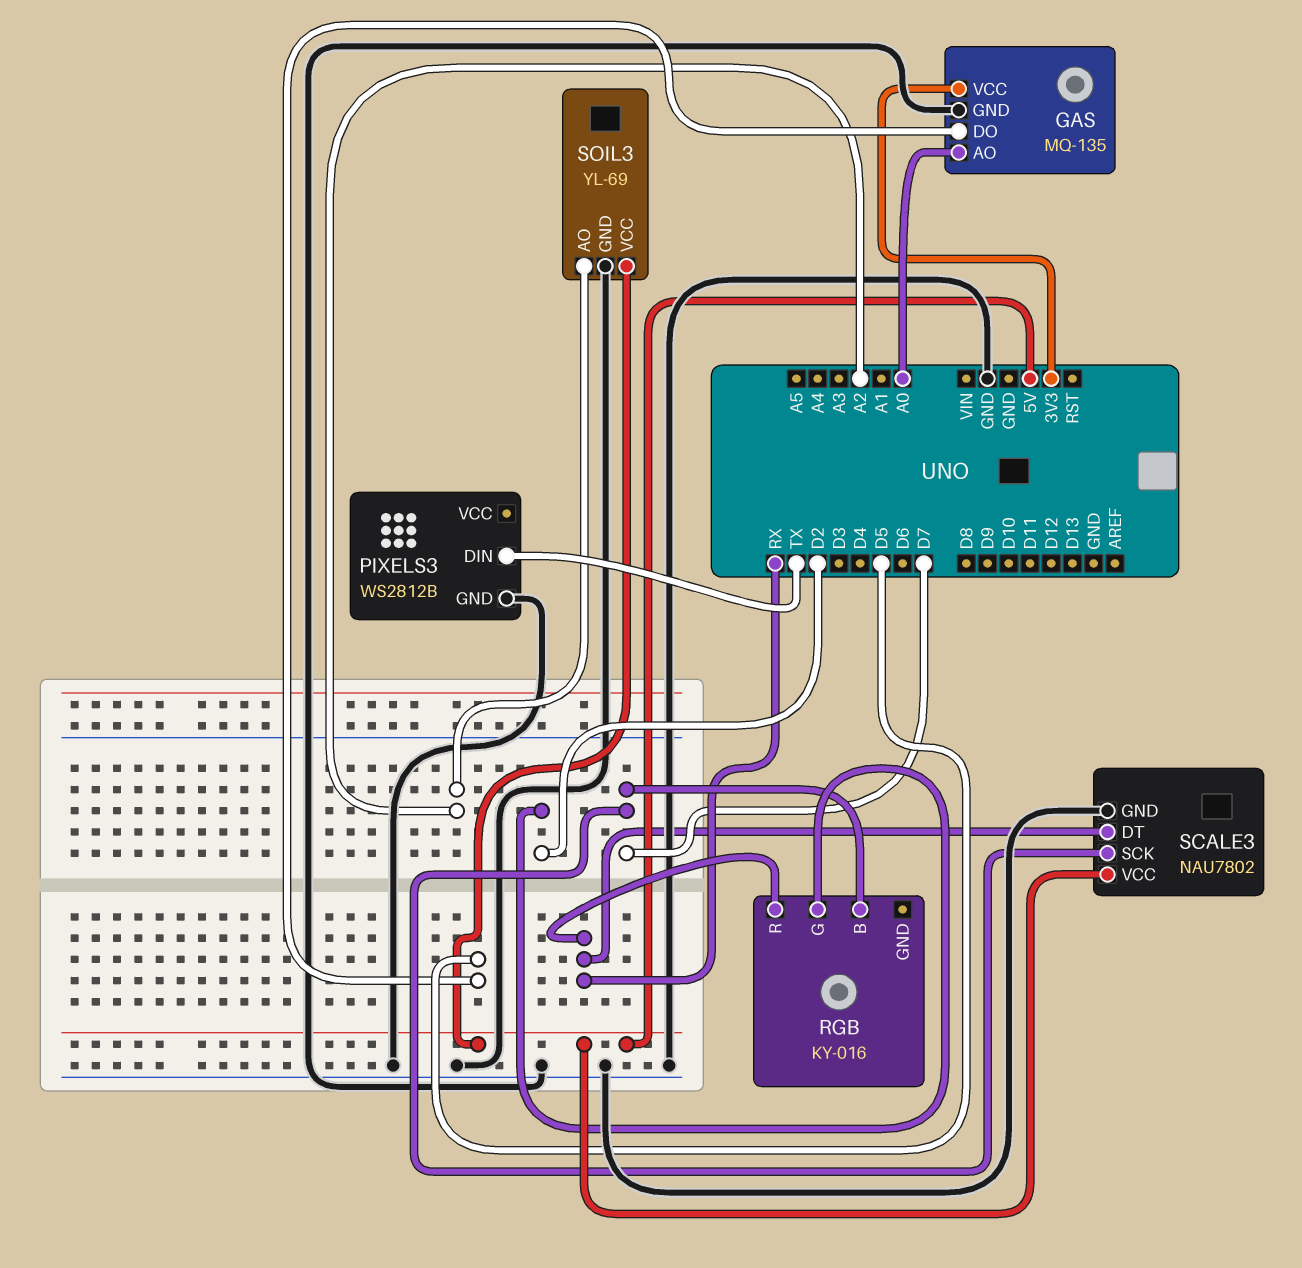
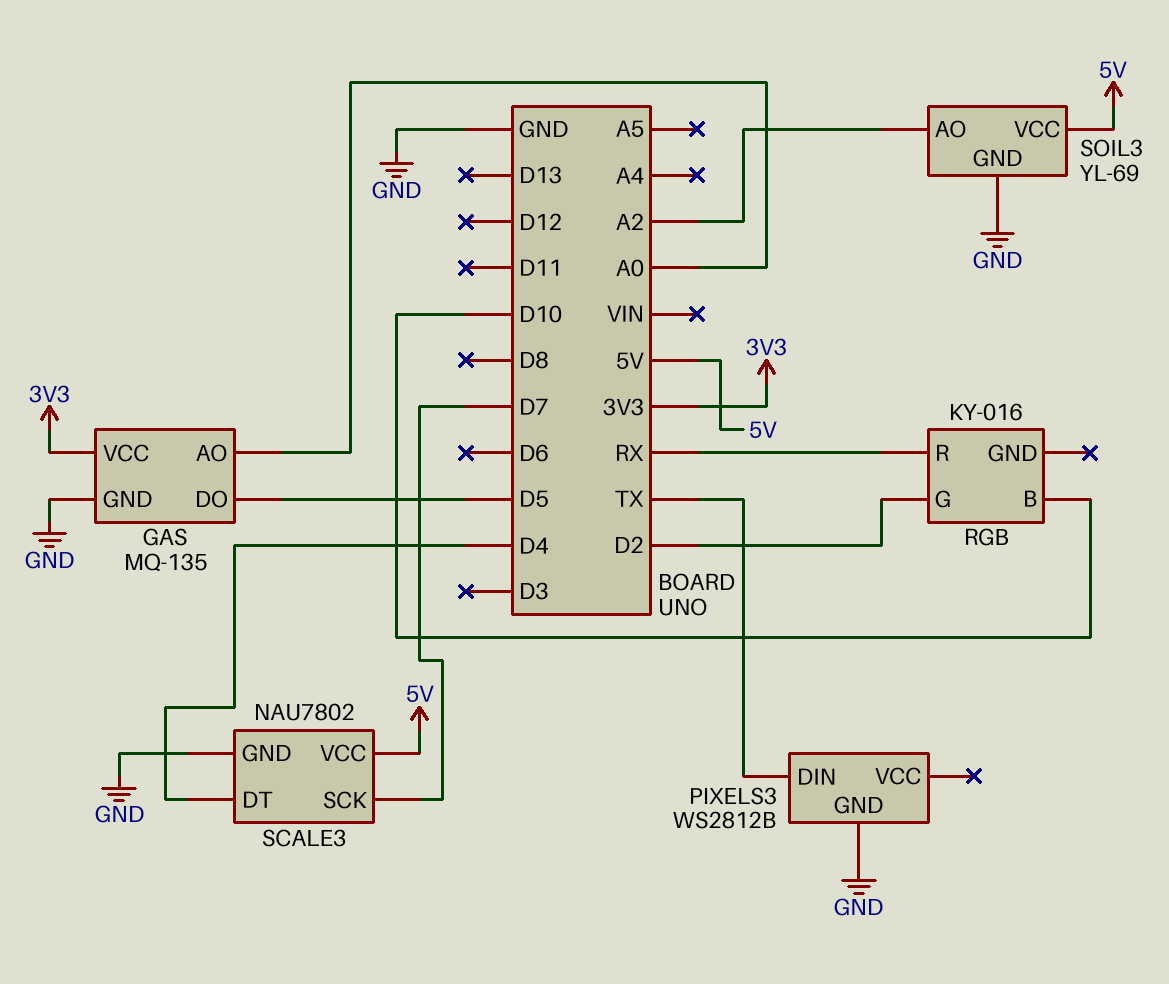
RGB pin B: D7 -> D10
SCALE3 pin DT: RX -> D4

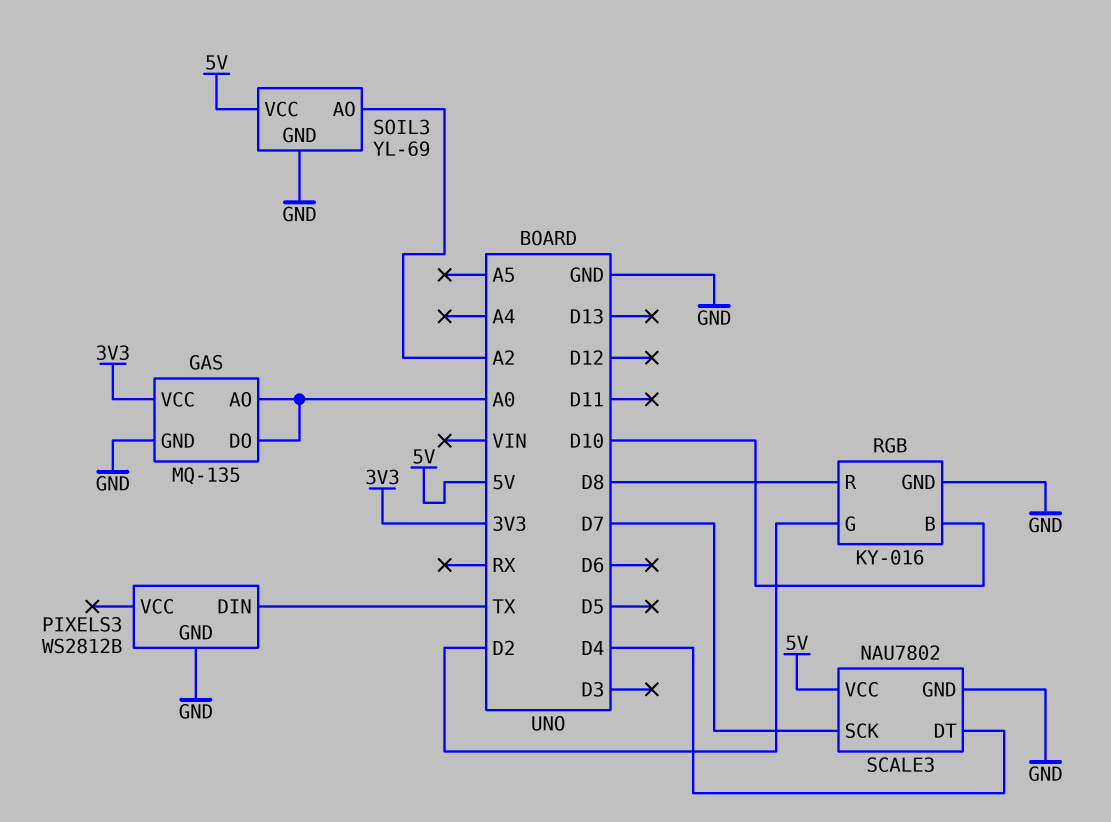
GAS pin DO: D5 -> A0
RGB pin GND: none -> GND
RGB pin R: RX -> D8

